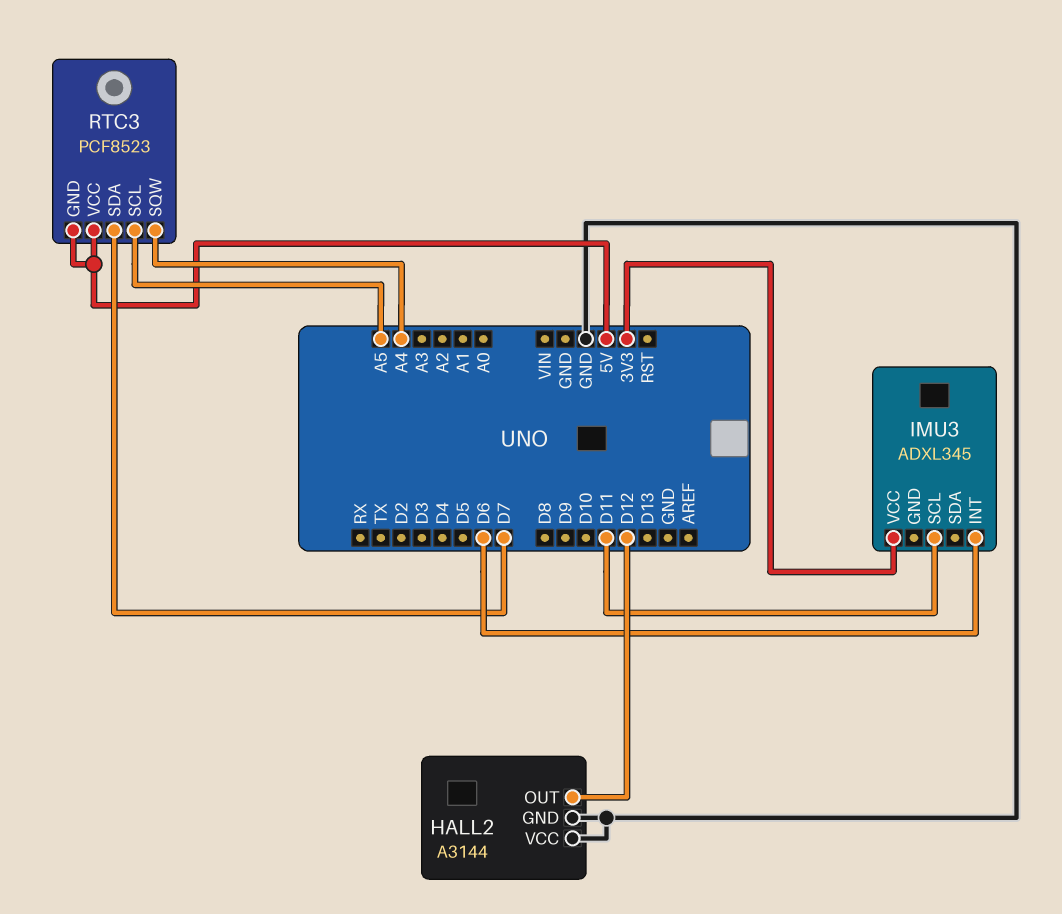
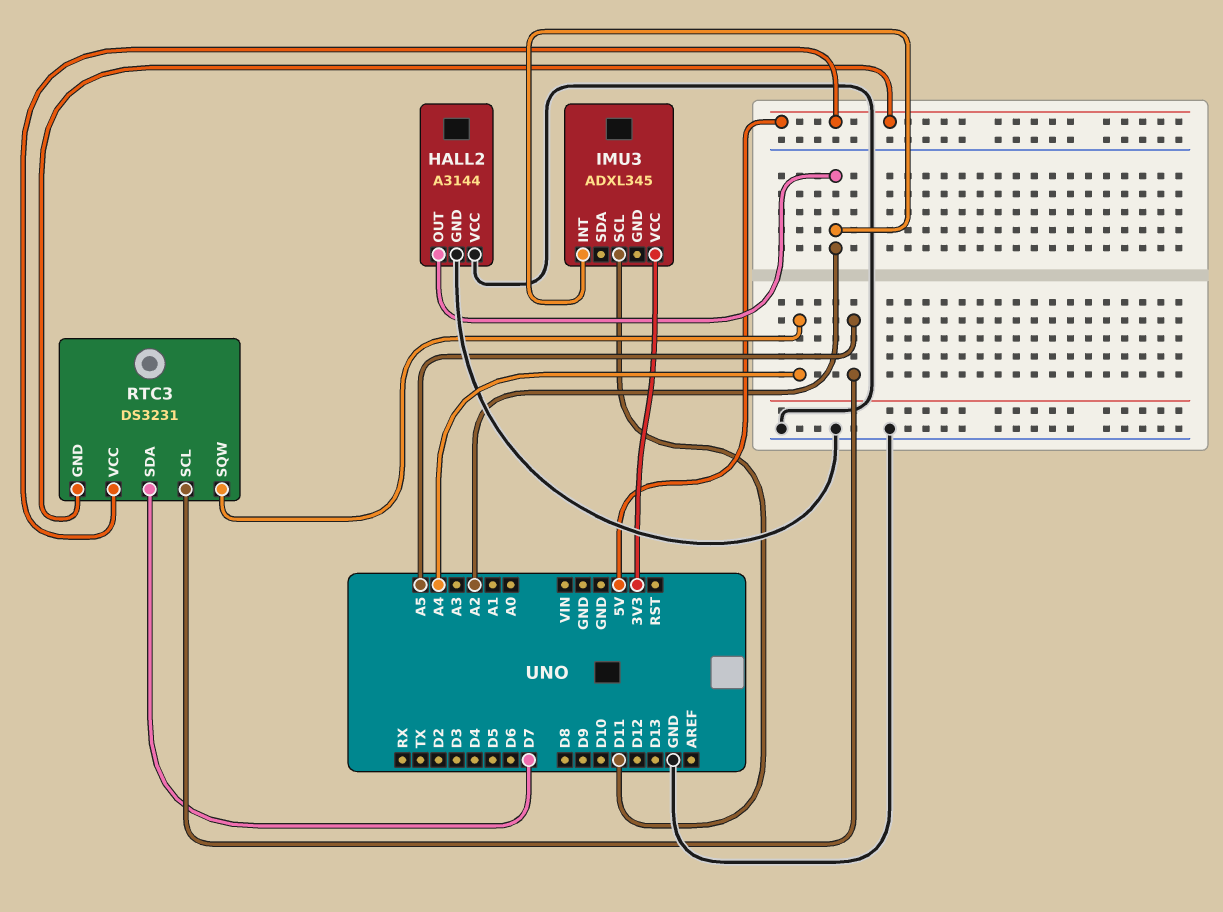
HALL2 pin OUT: D12 -> A2
IMU3 pin INT: D6 -> A2
RTC3: PCF8523 -> DS3231

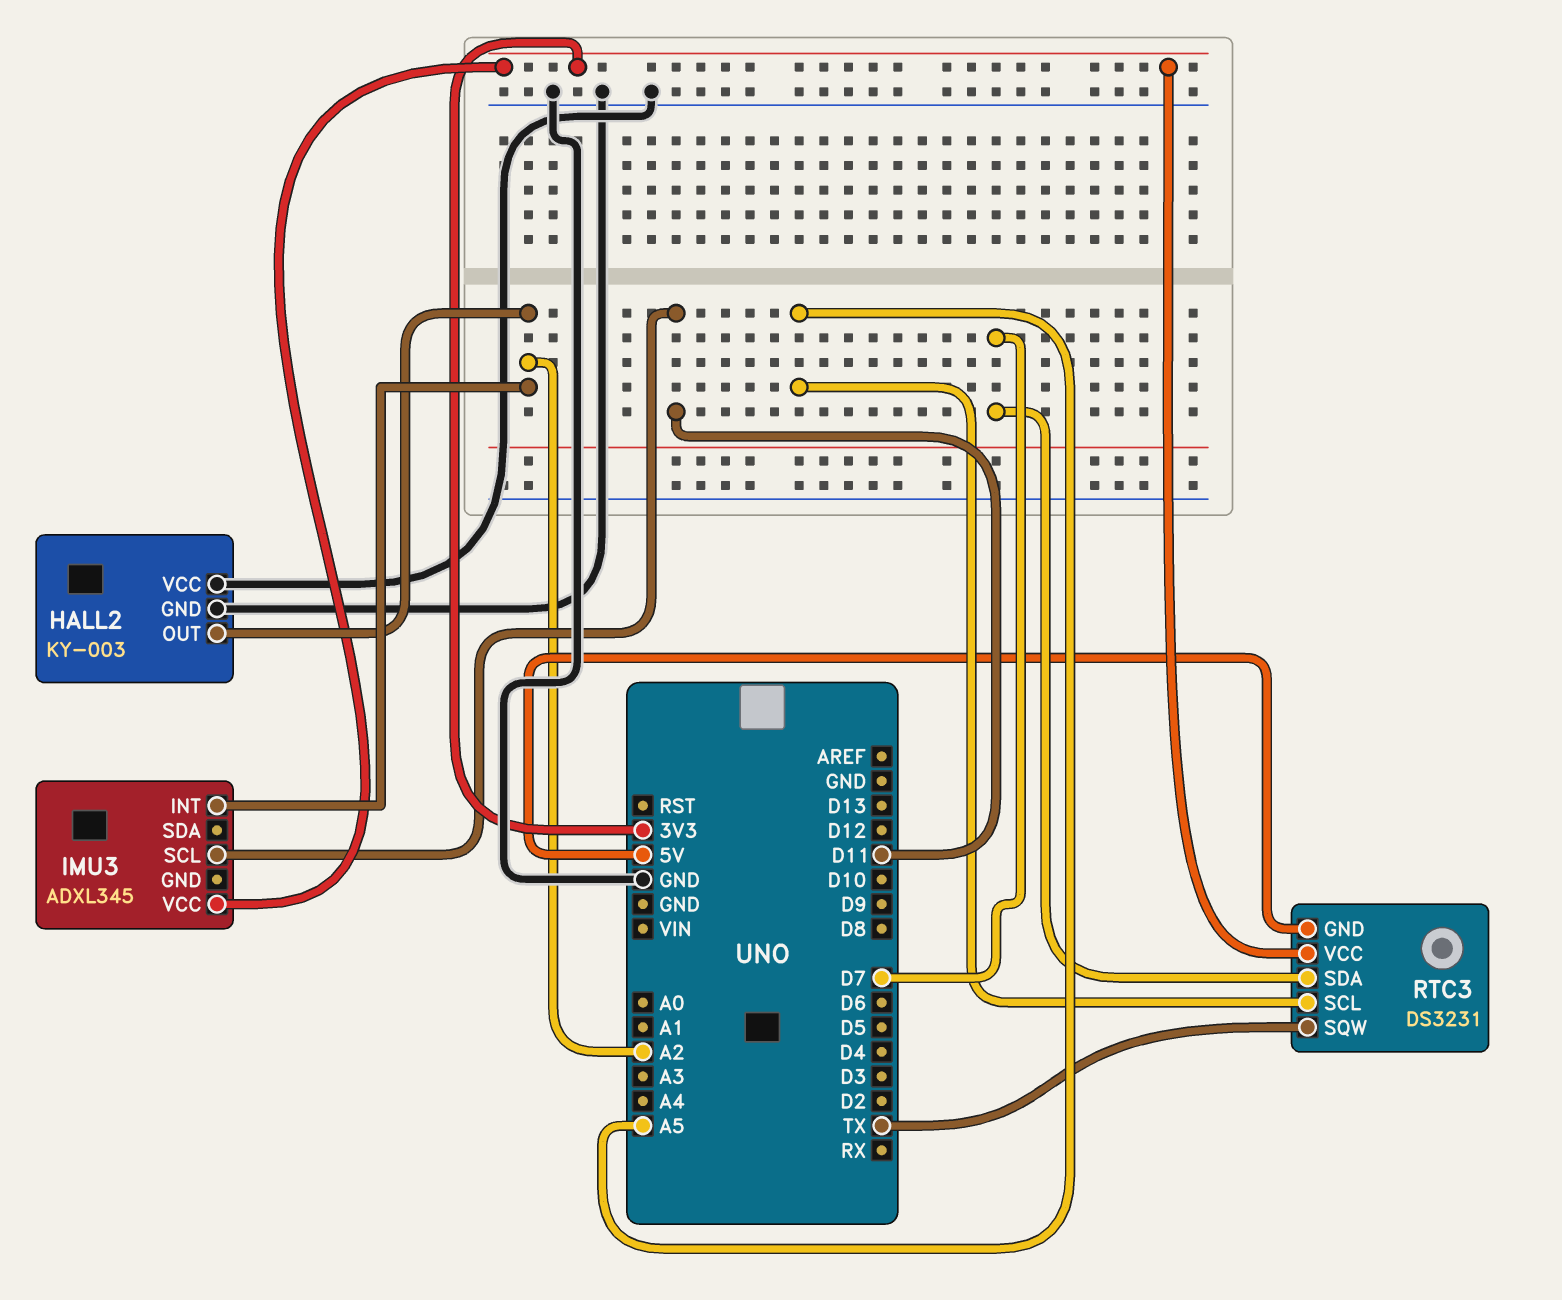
HALL2: A3144 -> KY-003
RTC3 pin SQW: A4 -> TX
RTC3 pin VCC: 5V -> 3V3

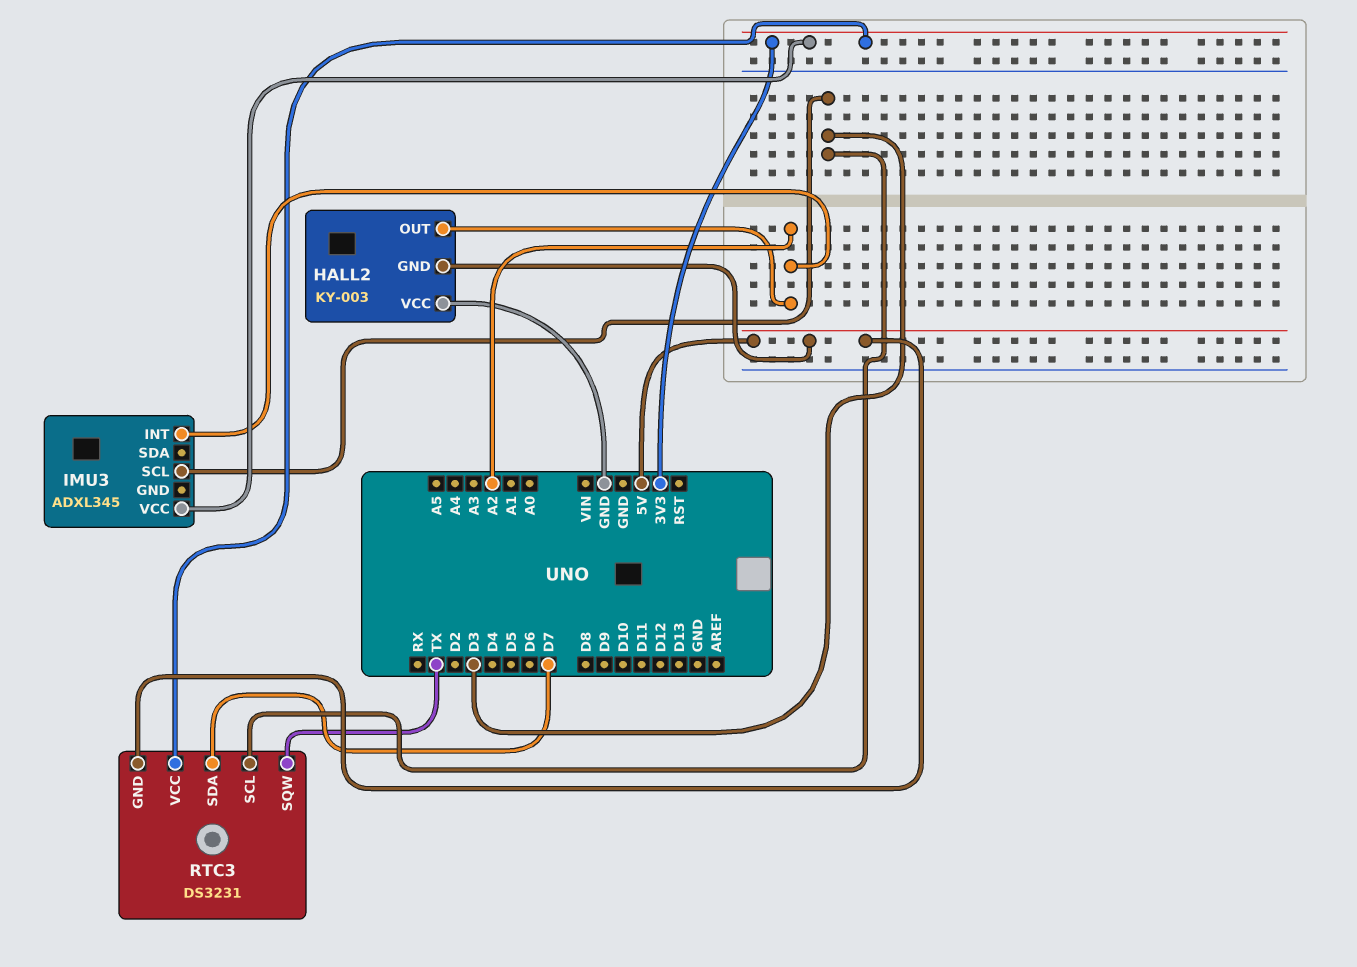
HALL2 pin GND: GND -> 5V
IMU3 pin SCL: D11 -> D3
RTC3 pin SCL: A5 -> D3

